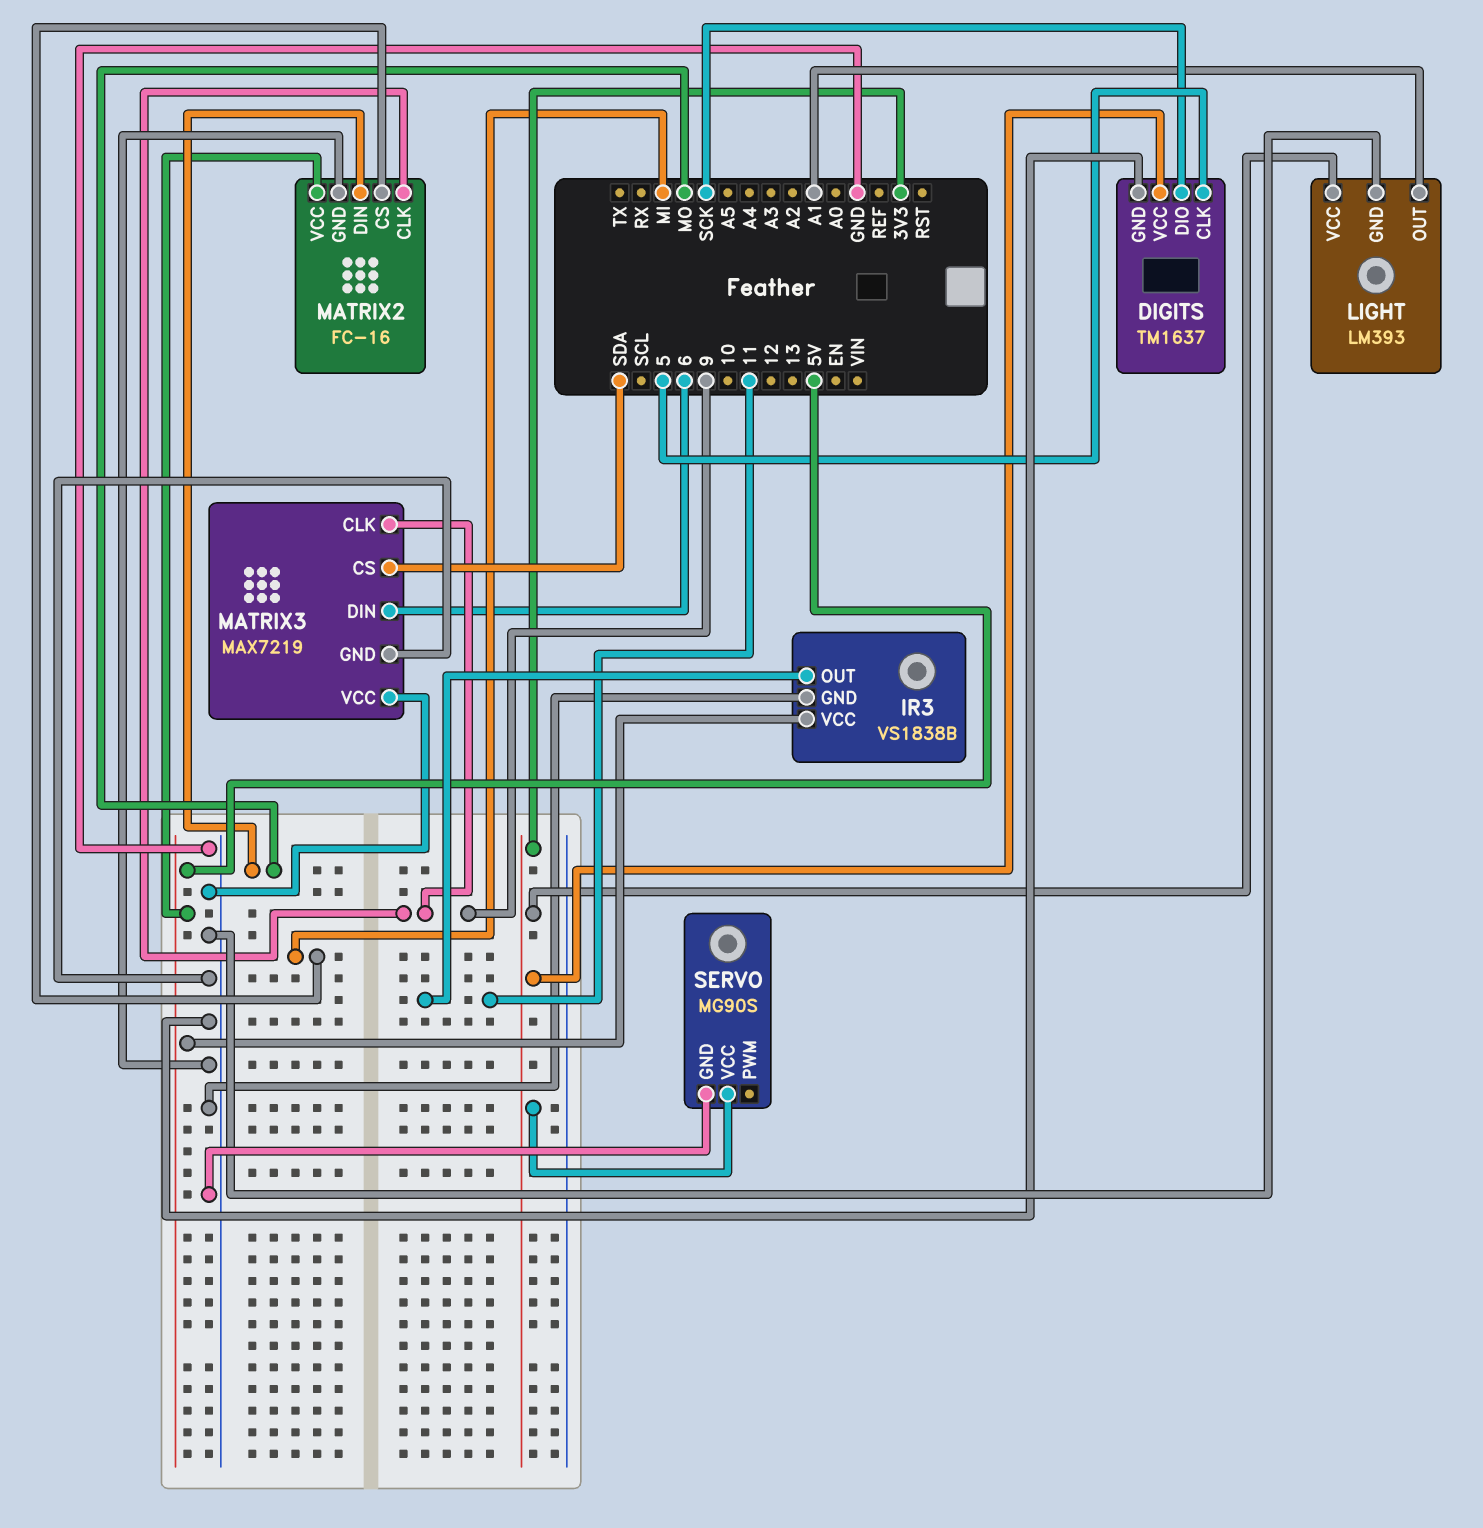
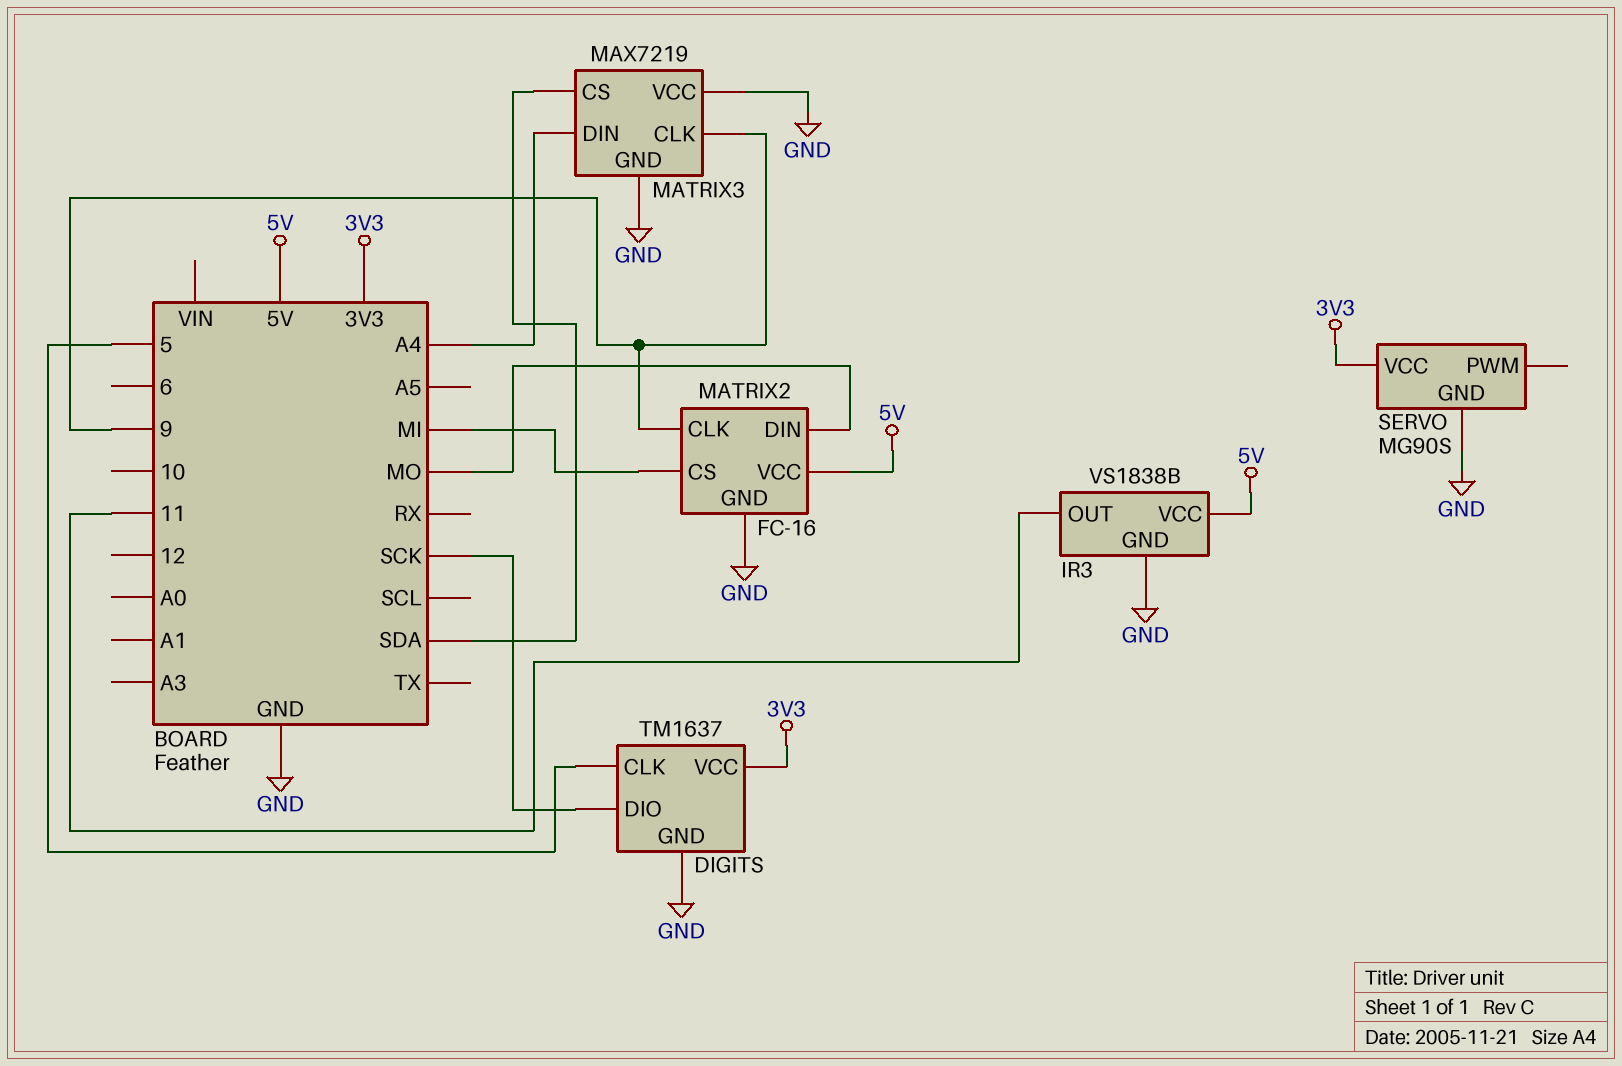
LIGHT: LM393 -> none
LIGHT pin GND: GND -> none
LIGHT pin OUT: A1 -> none
LIGHT pin VCC: 3V3 -> none
MATRIX3 pin DIN: 6 -> A4

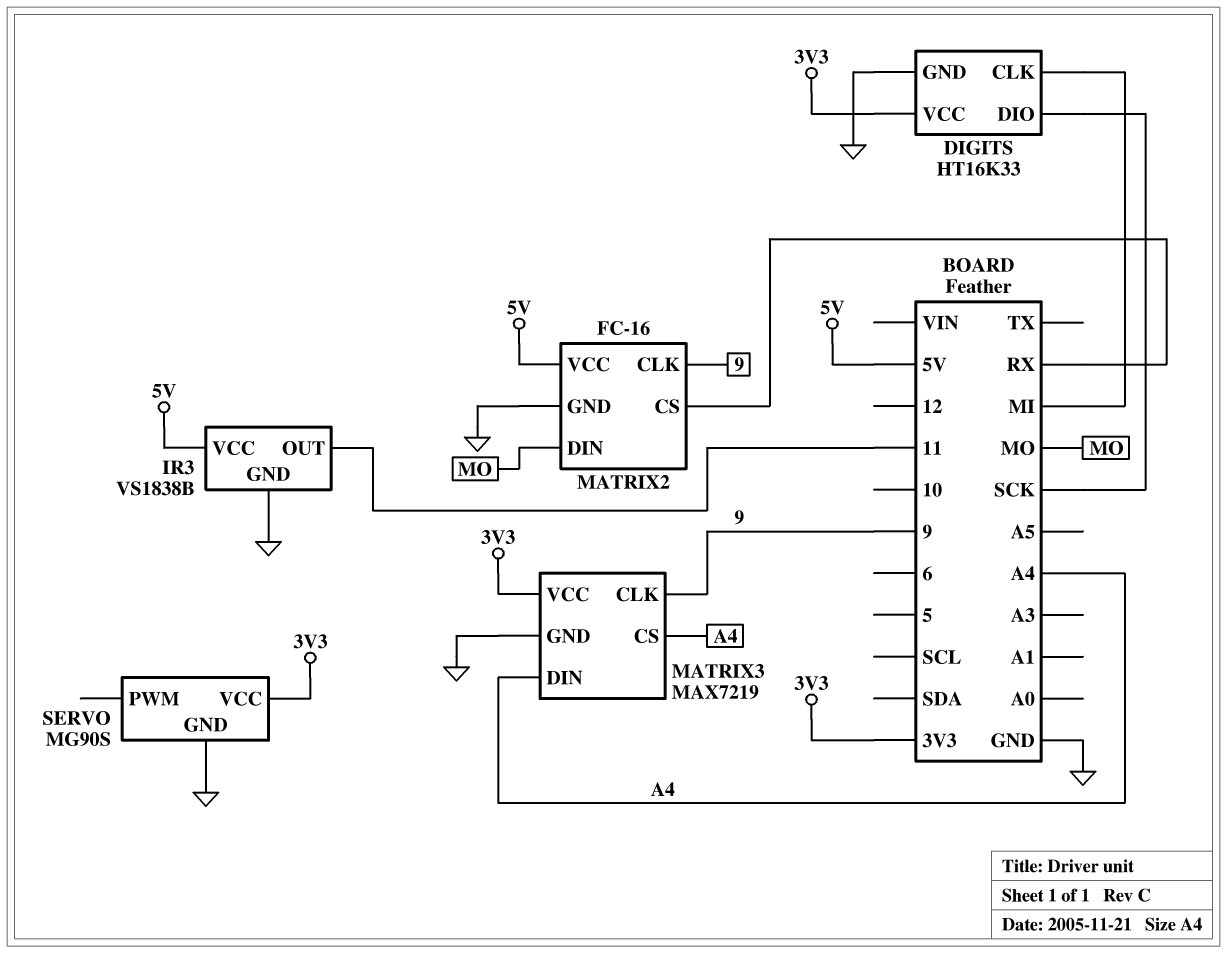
DIGITS: TM1637 -> HT16K33
DIGITS pin CLK: 5 -> MI
MATRIX2 pin CS: MI -> RX
MATRIX3 pin CS: SDA -> A4
MATRIX3 pin VCC: GND -> 3V3

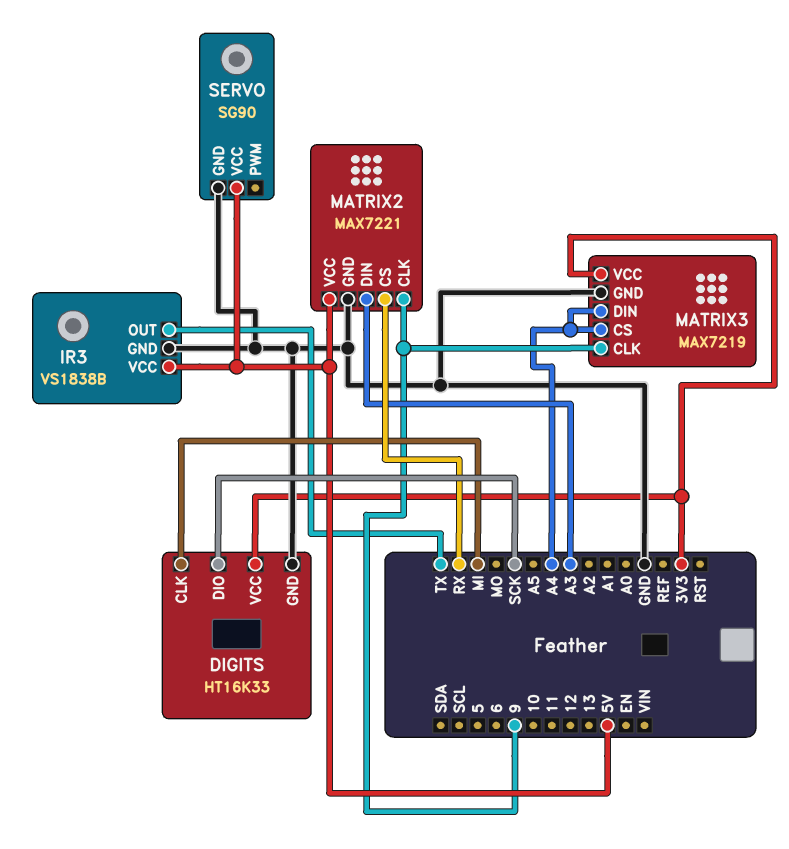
IR3 pin OUT: 11 -> TX
MATRIX2: FC-16 -> MAX7221
MATRIX2 pin DIN: MO -> A3
SERVO: MG90S -> SG90
SERVO pin VCC: 3V3 -> 5V

